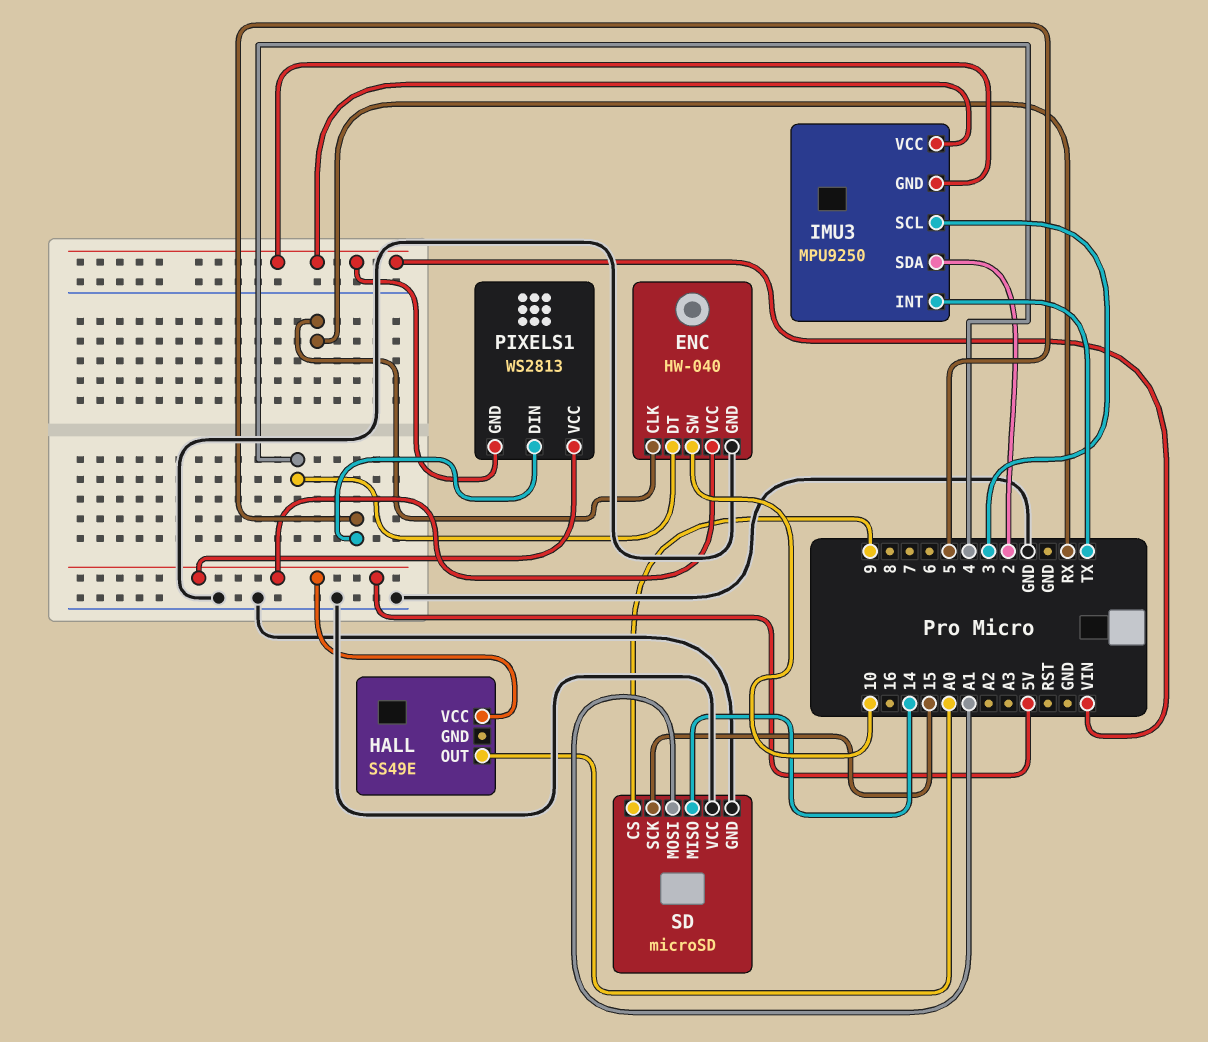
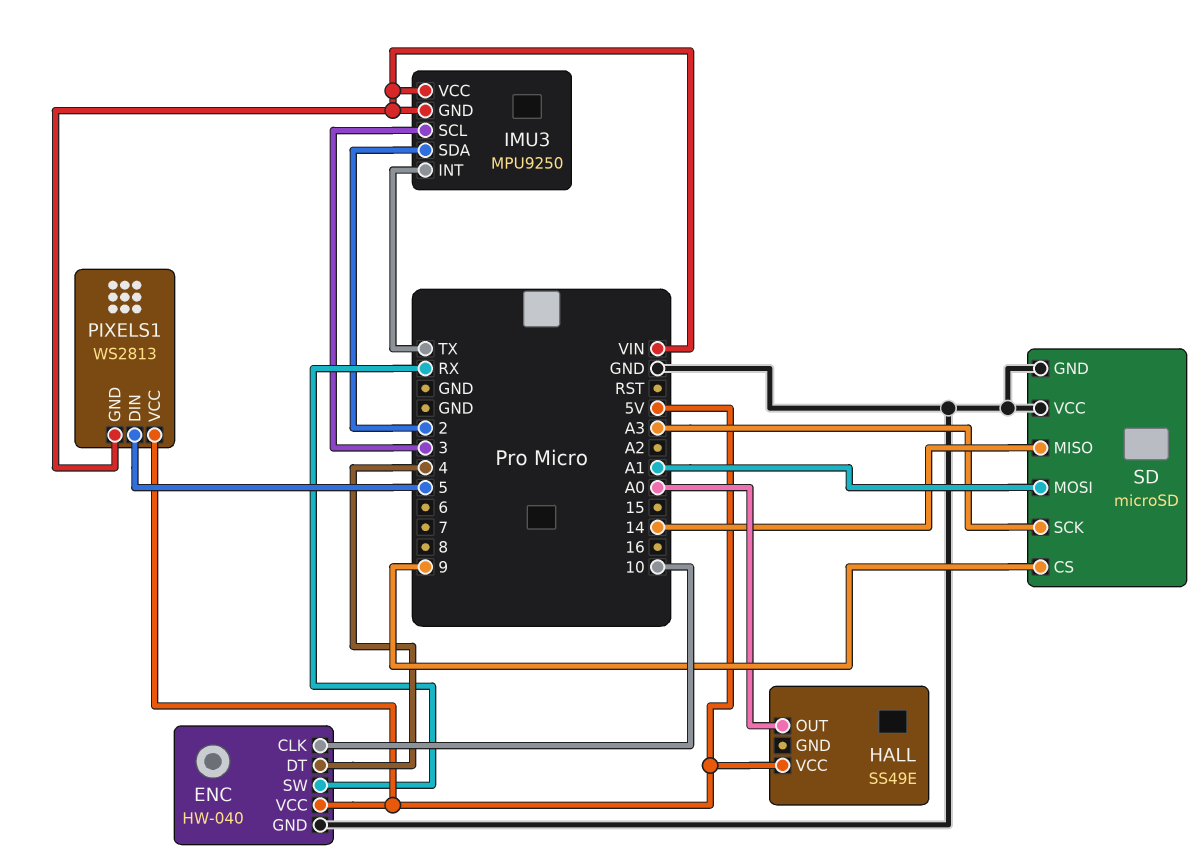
ENC pin CLK: RX -> 10
ENC pin SW: 10 -> RX
SD pin SCK: 15 -> A3

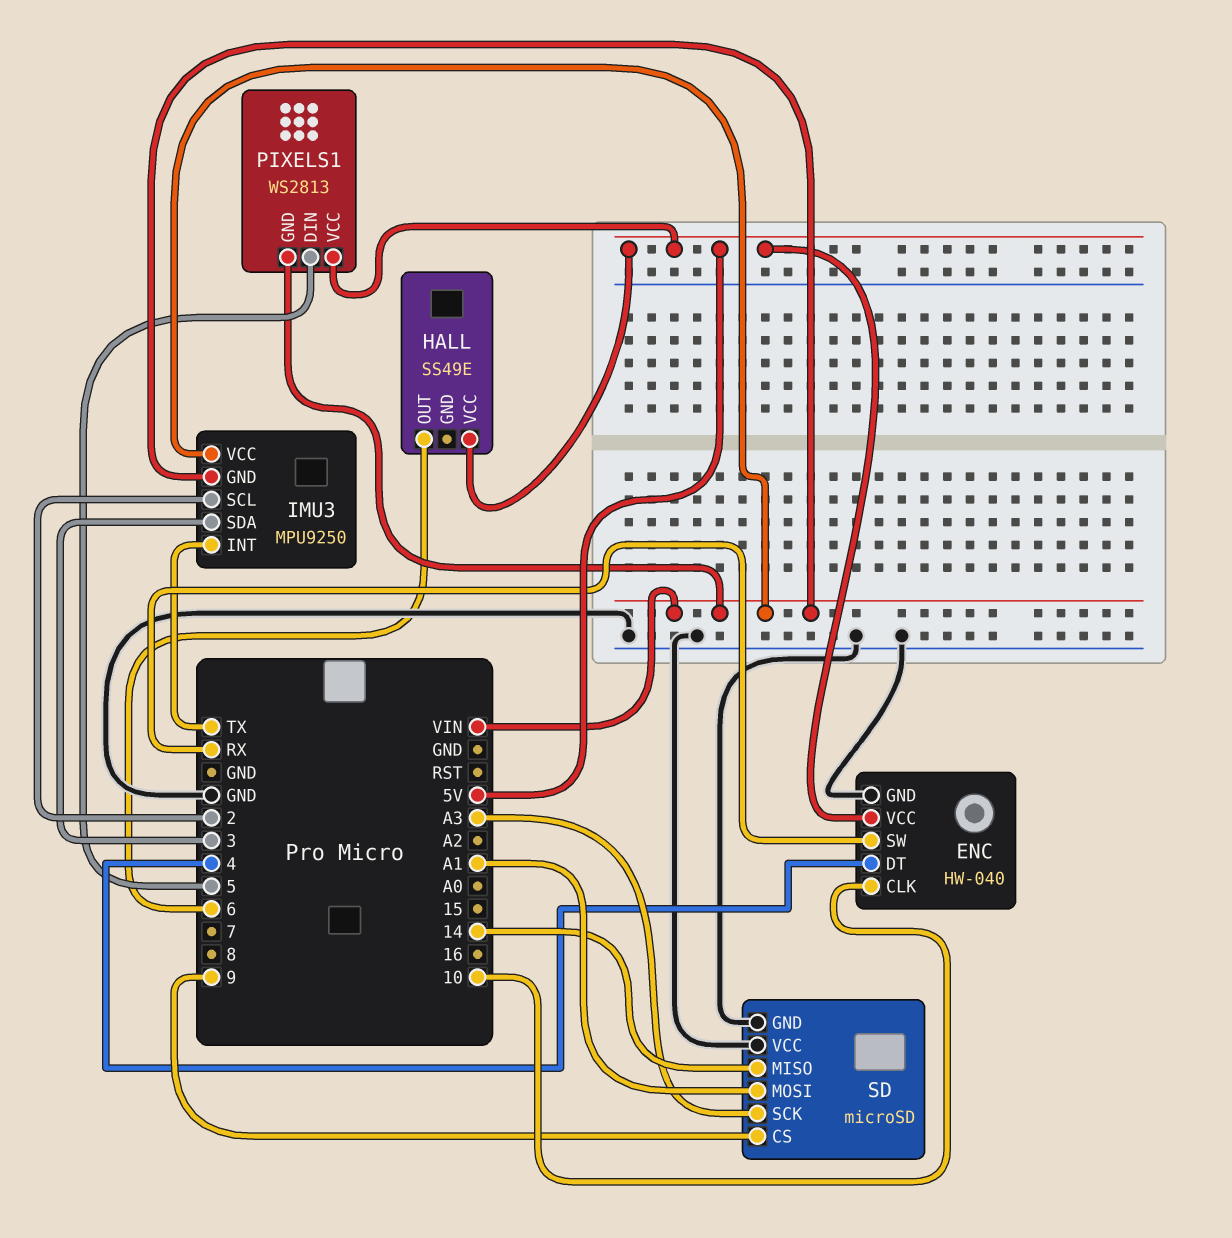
HALL pin OUT: A0 -> 6
IMU3 pin SCL: 3 -> 2
IMU3 pin SDA: 2 -> 3

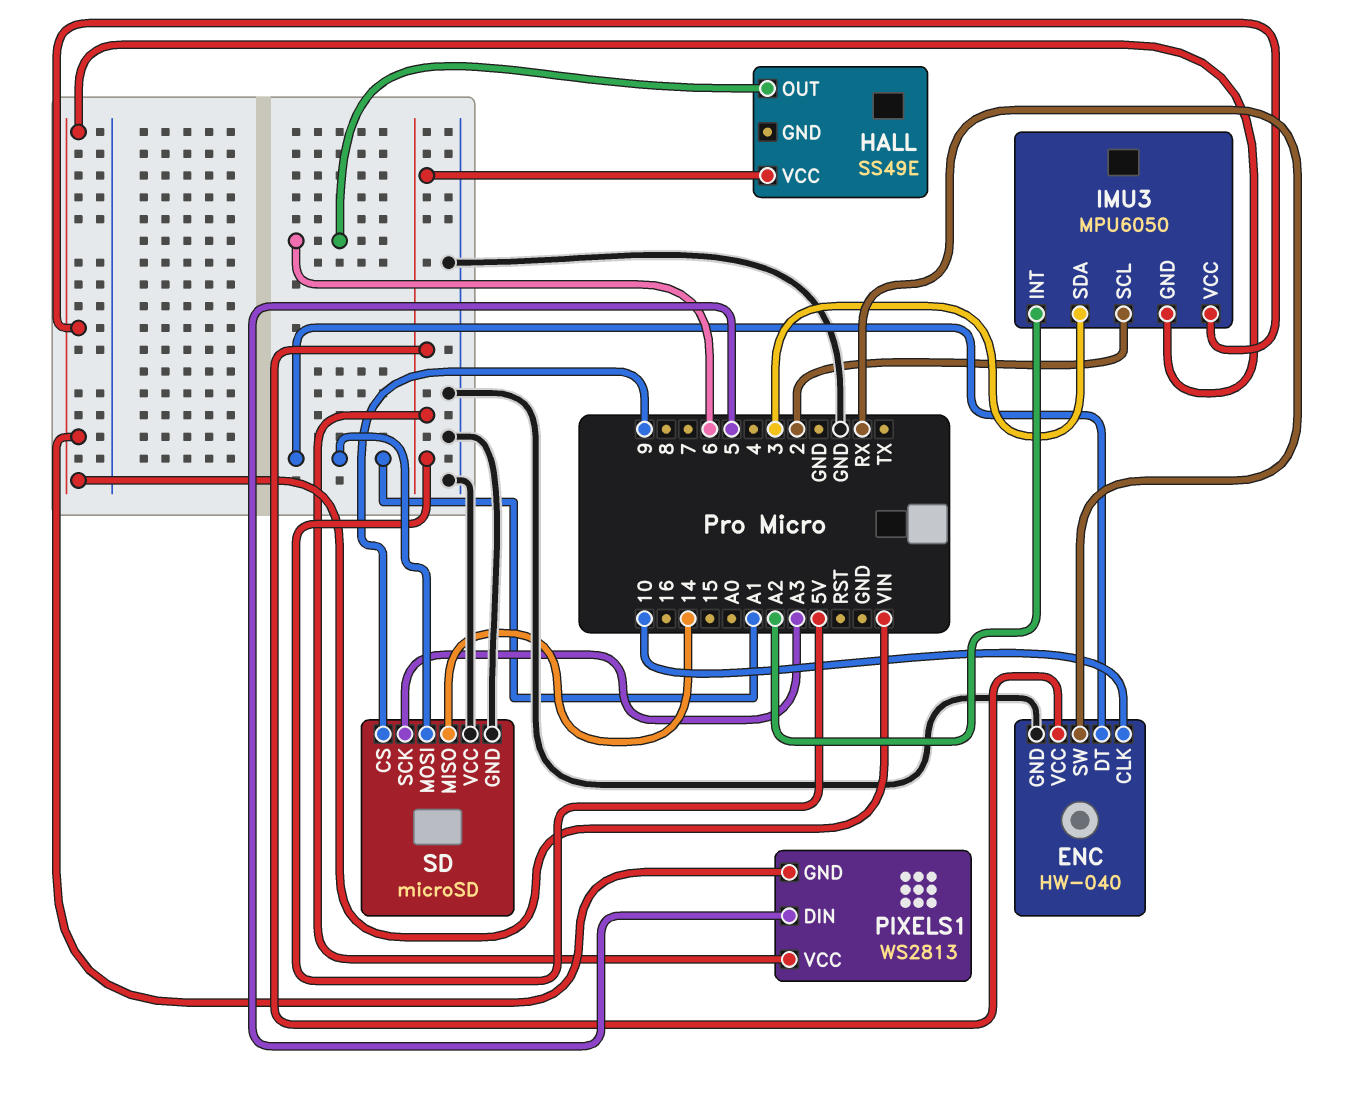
ENC pin DT: 4 -> A1
IMU3: MPU9250 -> MPU6050
IMU3 pin INT: TX -> A2

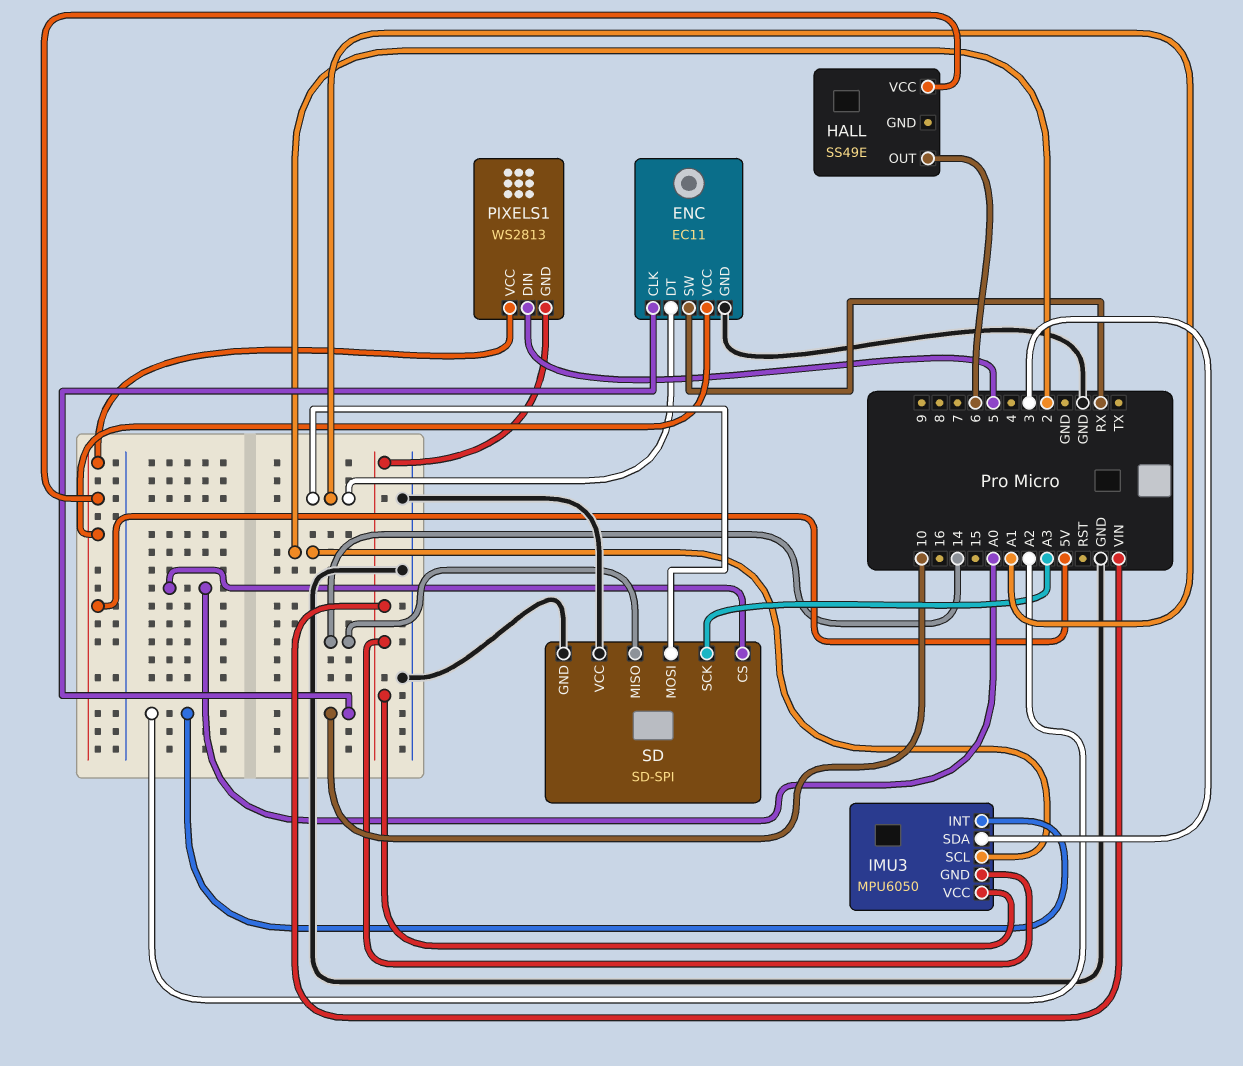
ENC: HW-040 -> EC11
SD: microSD -> SD-SPI
SD pin CS: 9 -> A0

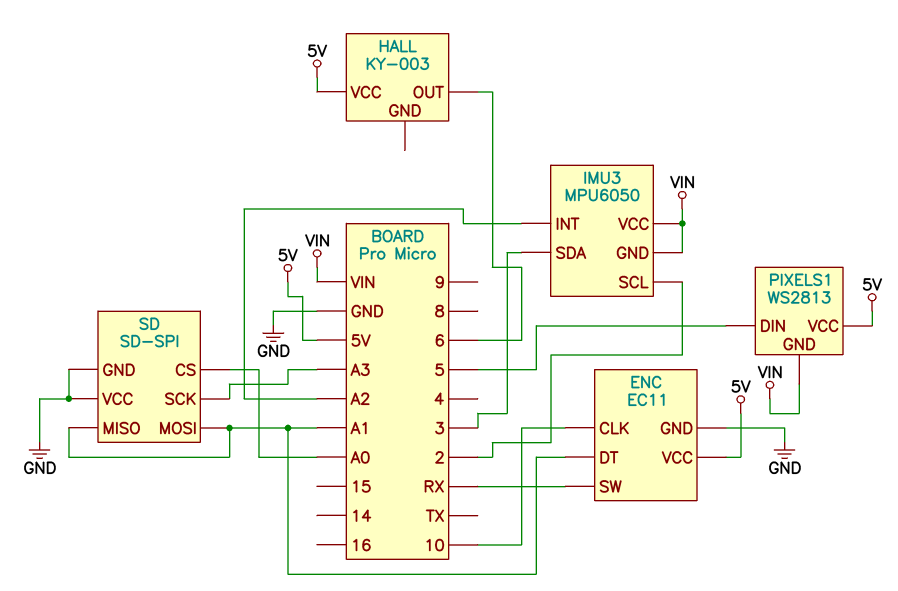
HALL: SS49E -> KY-003
SD pin MISO: 14 -> A1

